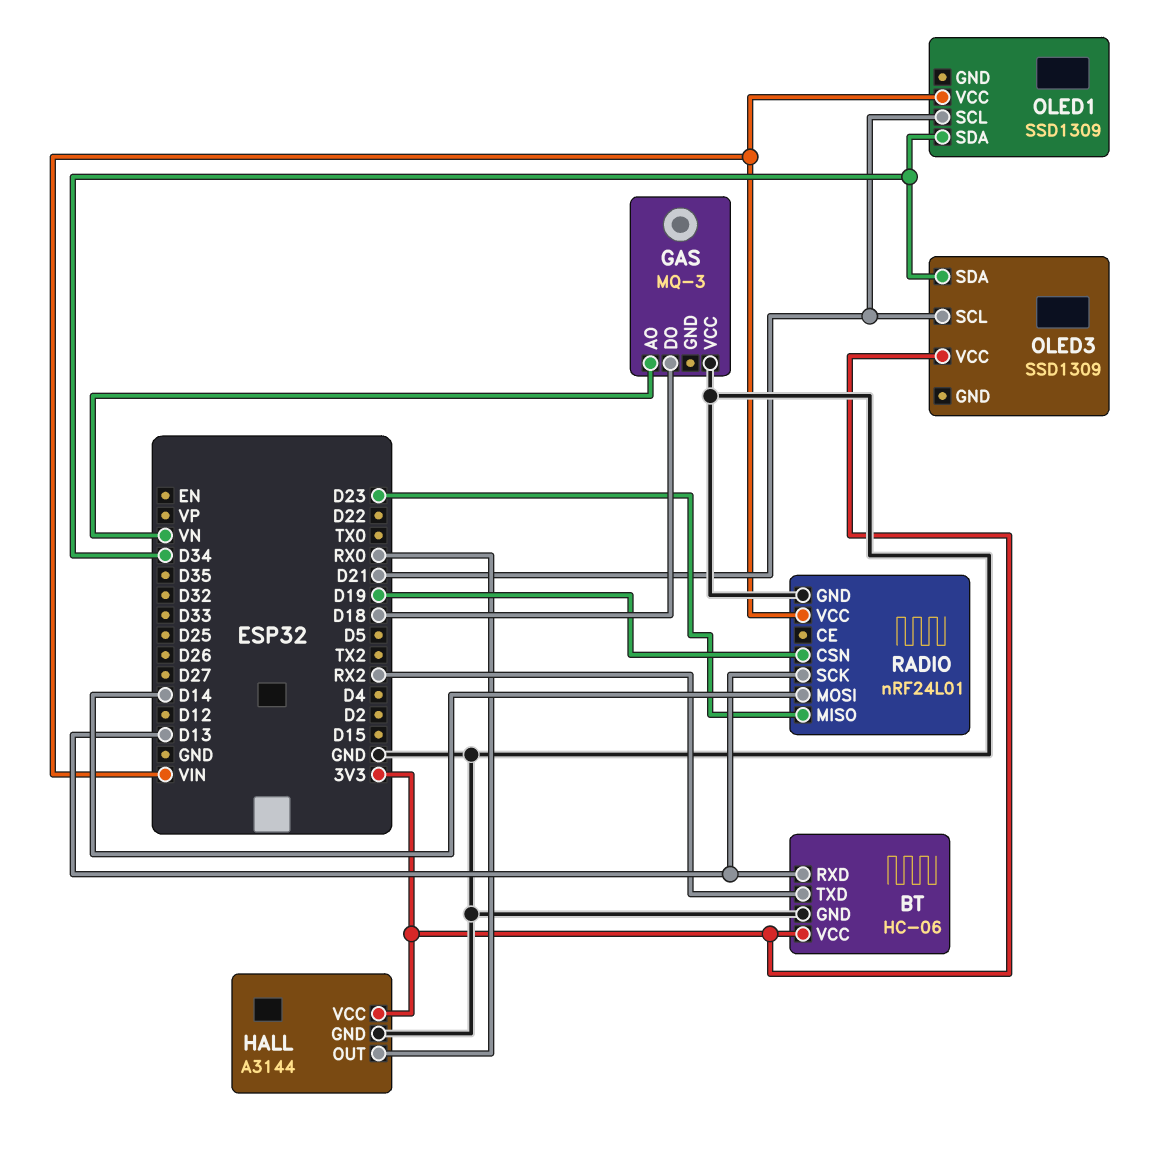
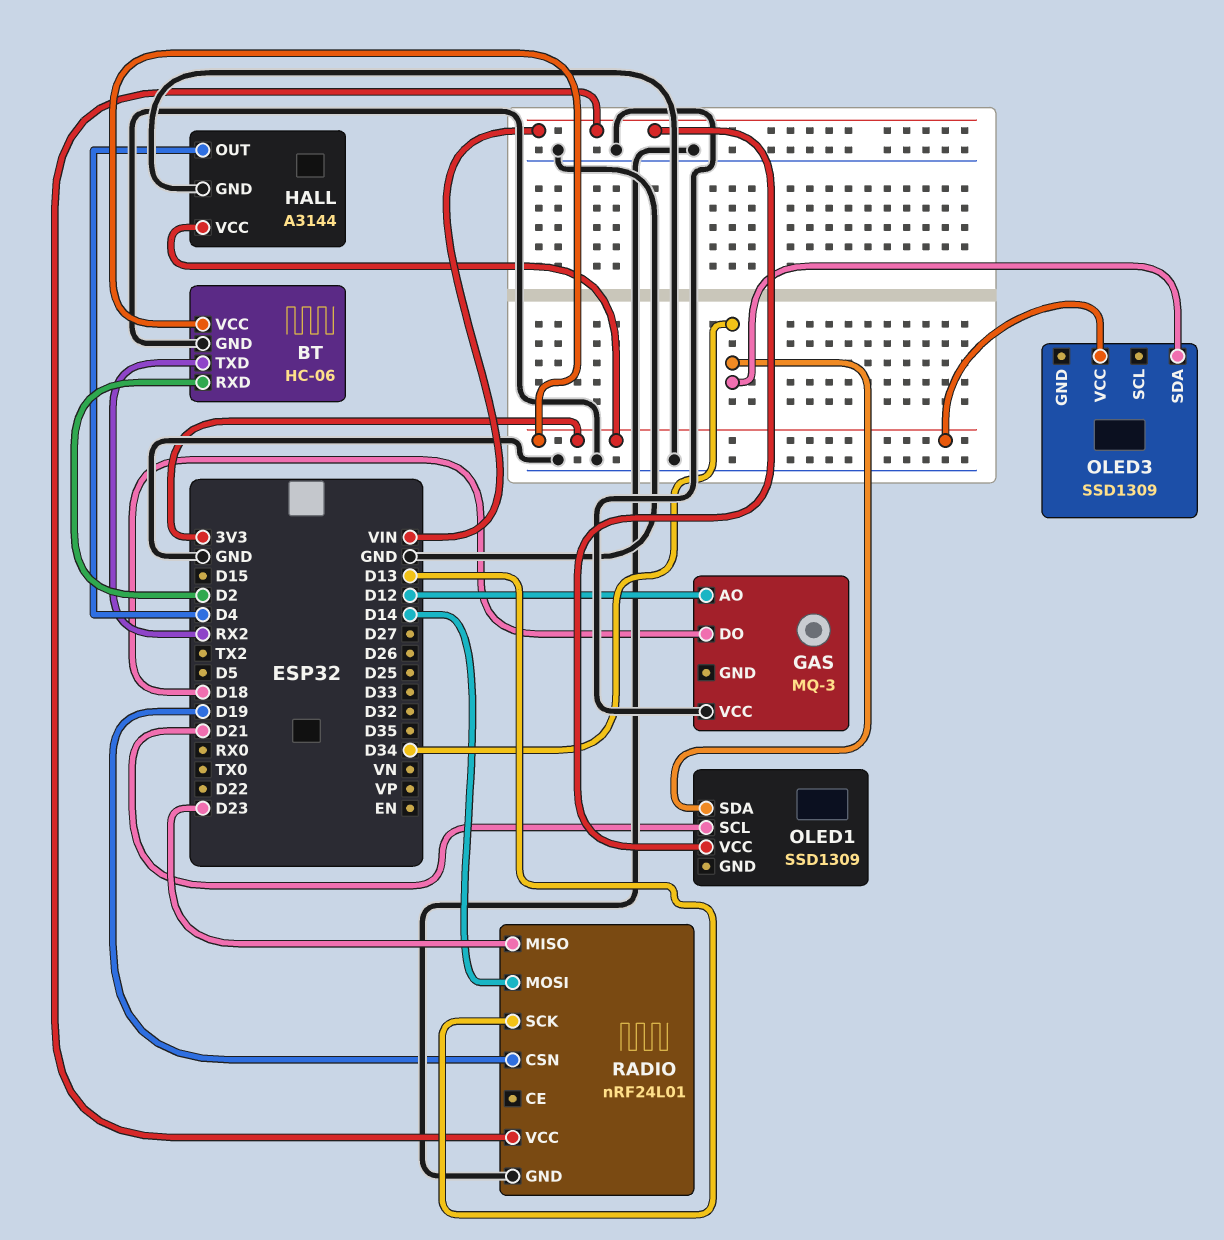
BT pin RXD: D13 -> D2
GAS pin AO: VN -> D12
HALL pin OUT: RX0 -> D4
OLED3 pin SCL: D21 -> none

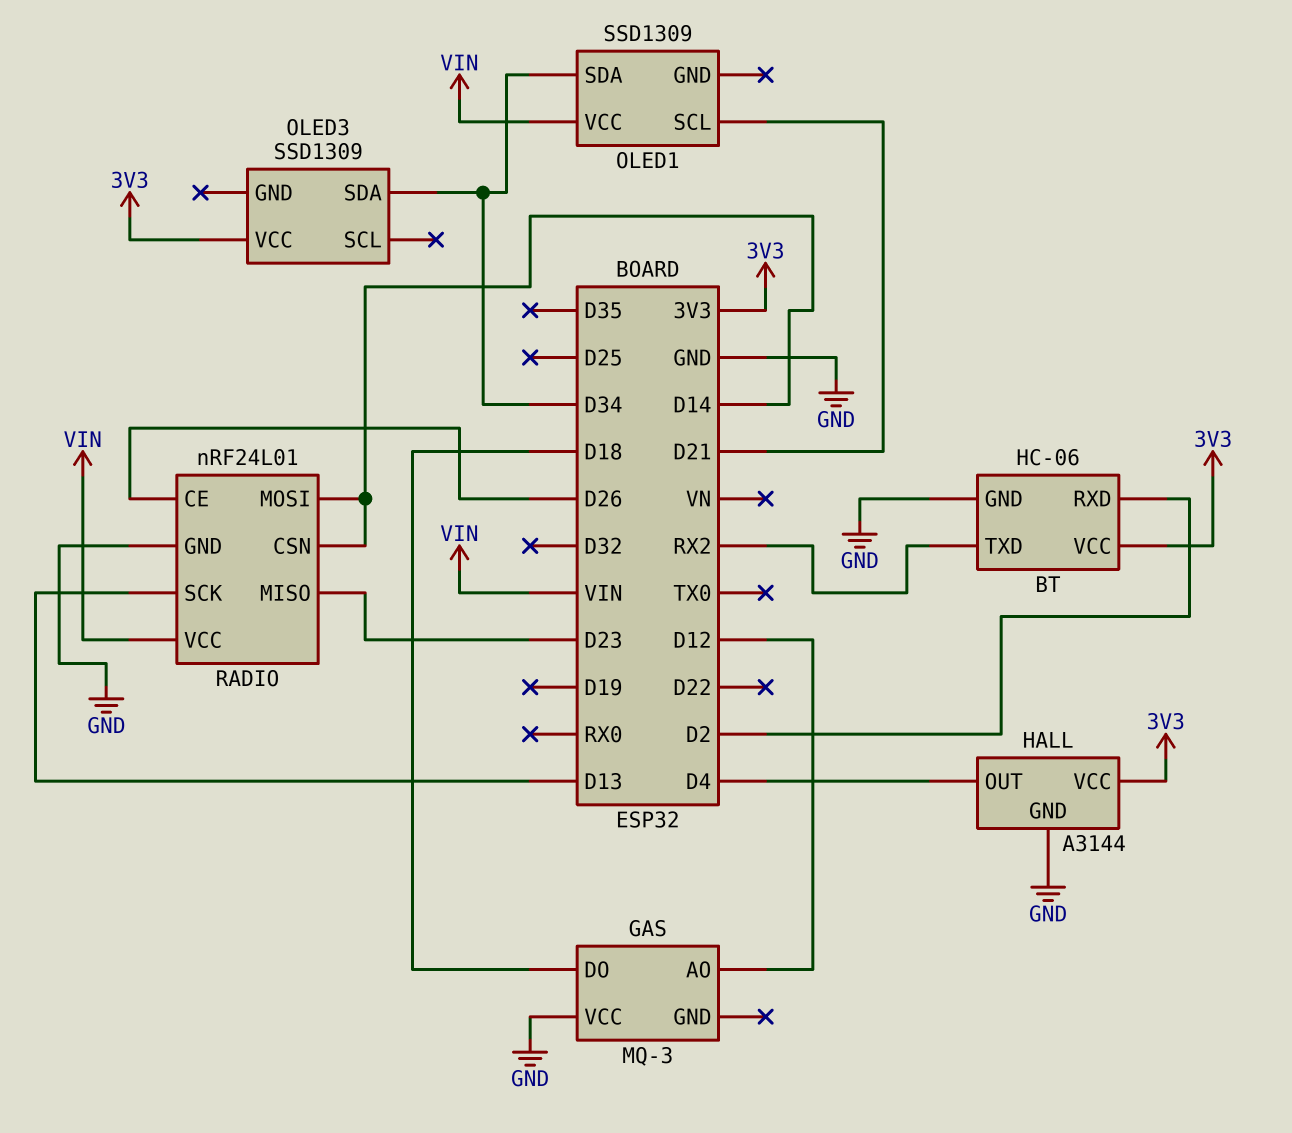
RADIO pin CE: none -> D26
RADIO pin CSN: D19 -> D14

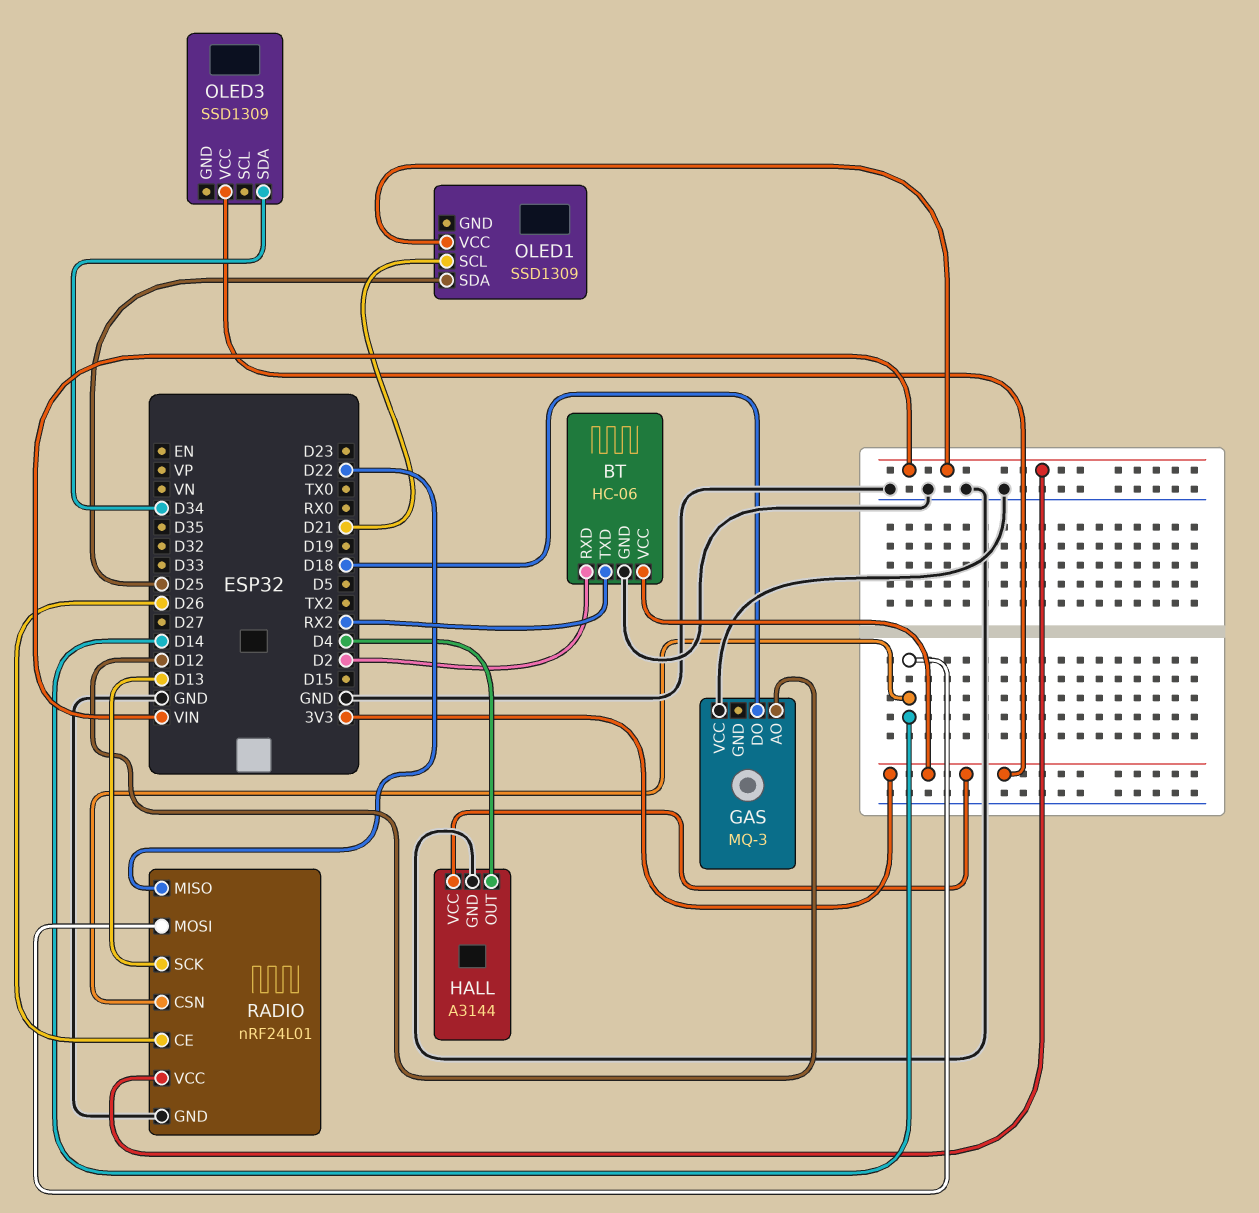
OLED1 pin SDA: D34 -> D25
RADIO pin MISO: D23 -> D22

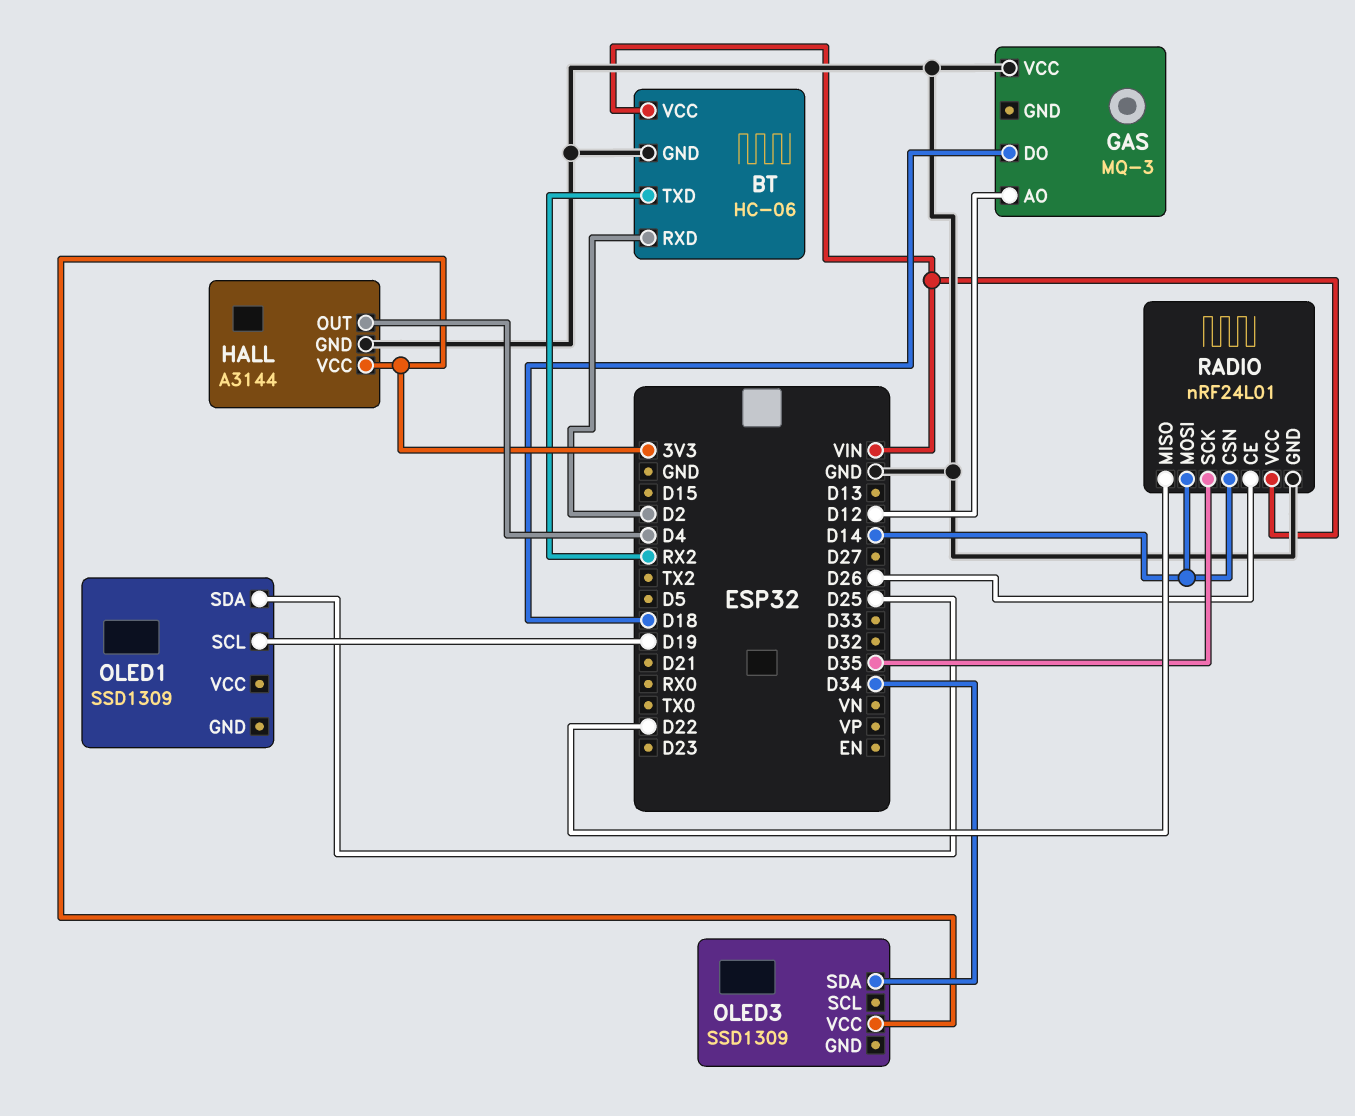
BT pin VCC: 3V3 -> VIN
OLED1 pin SCL: D21 -> D19
OLED1 pin VCC: VIN -> none
RADIO pin SCK: D13 -> D35

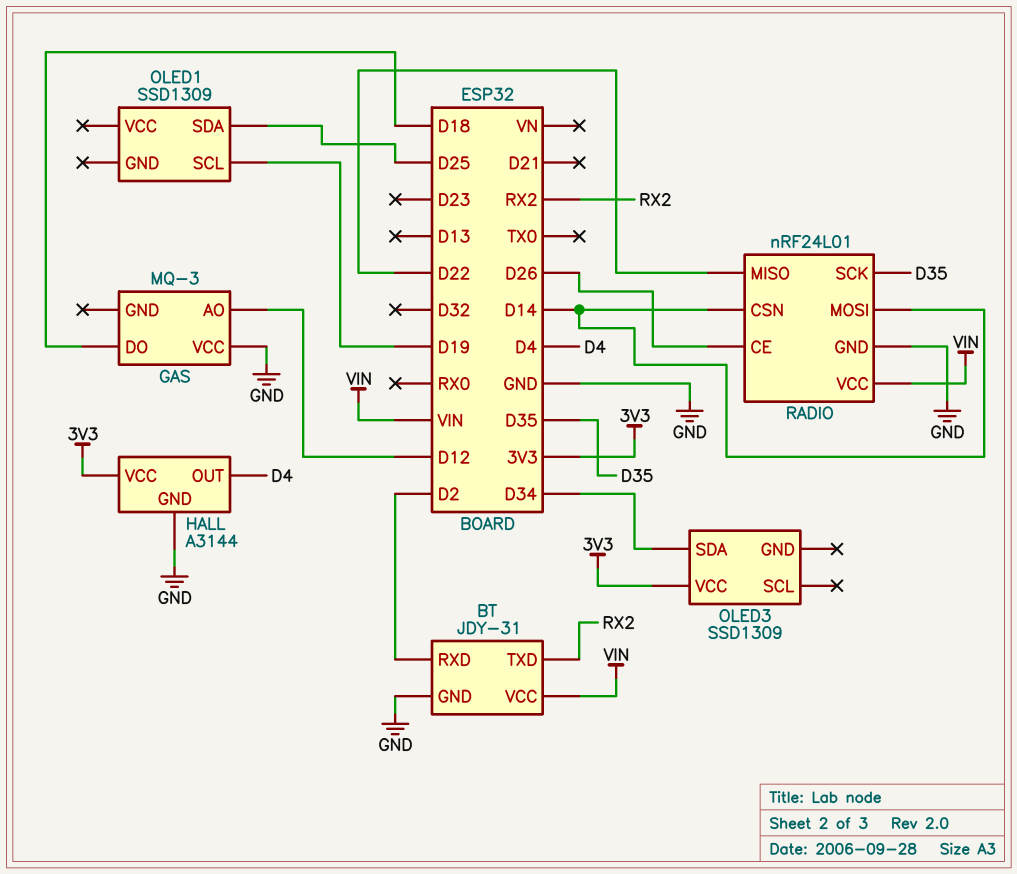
BT: HC-06 -> JDY-31

